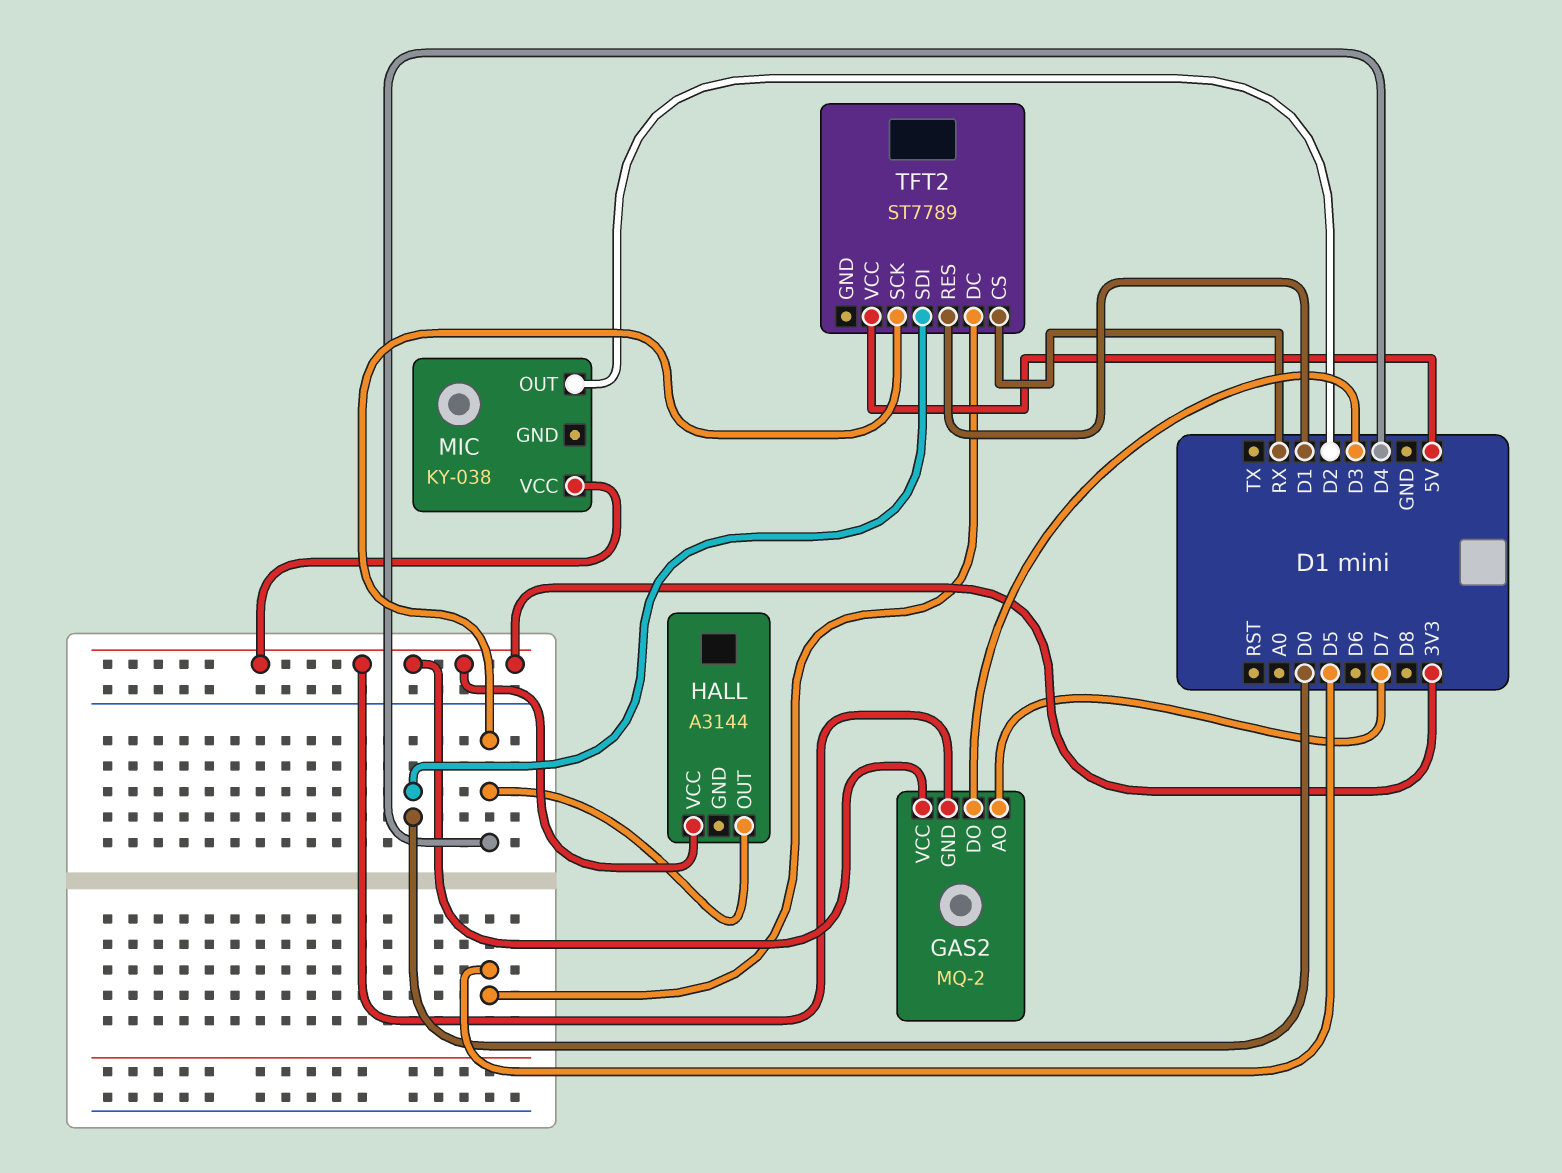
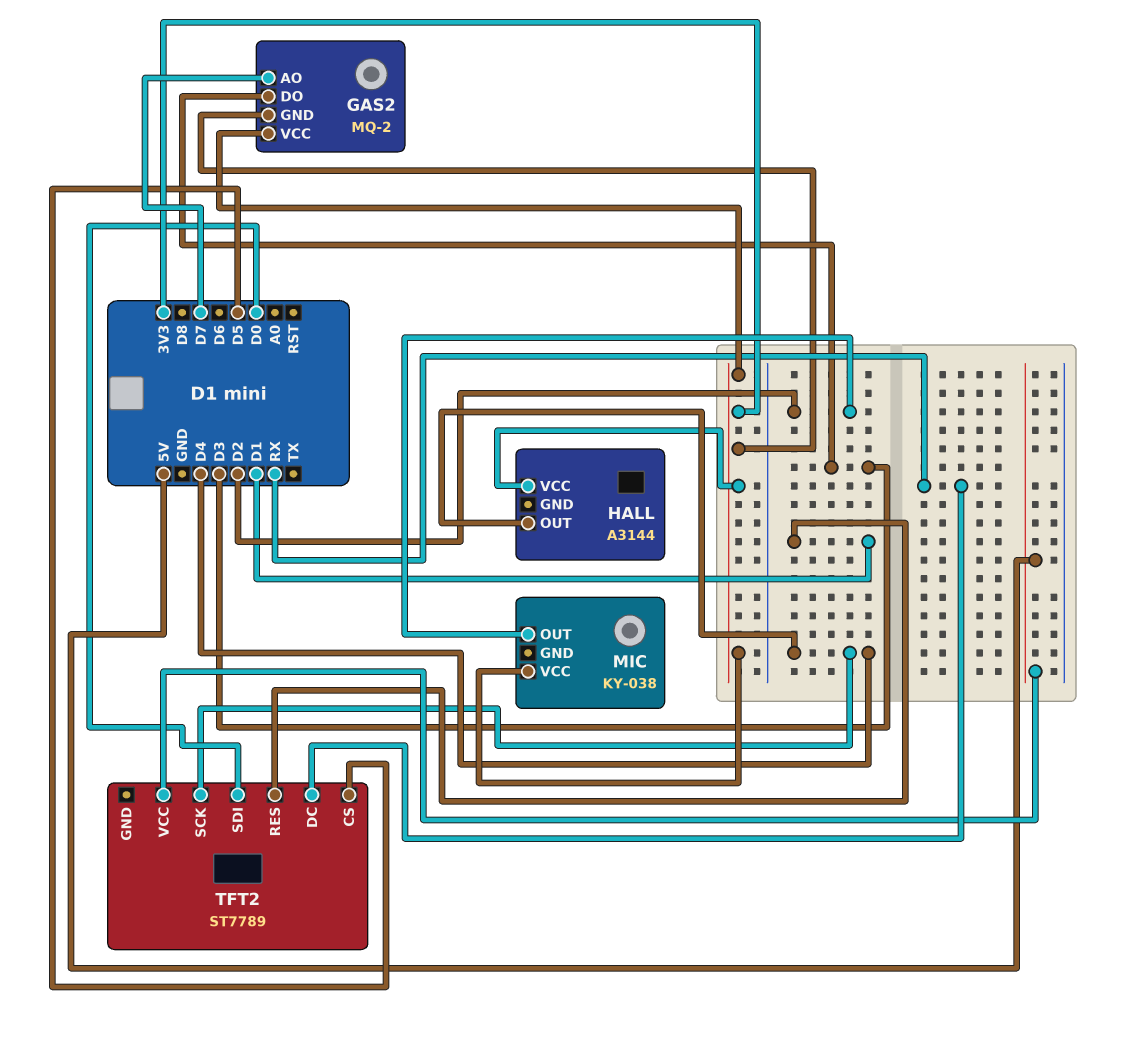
TFT2 pin CS: RX -> D5
TFT2 pin DC: D5 -> RX

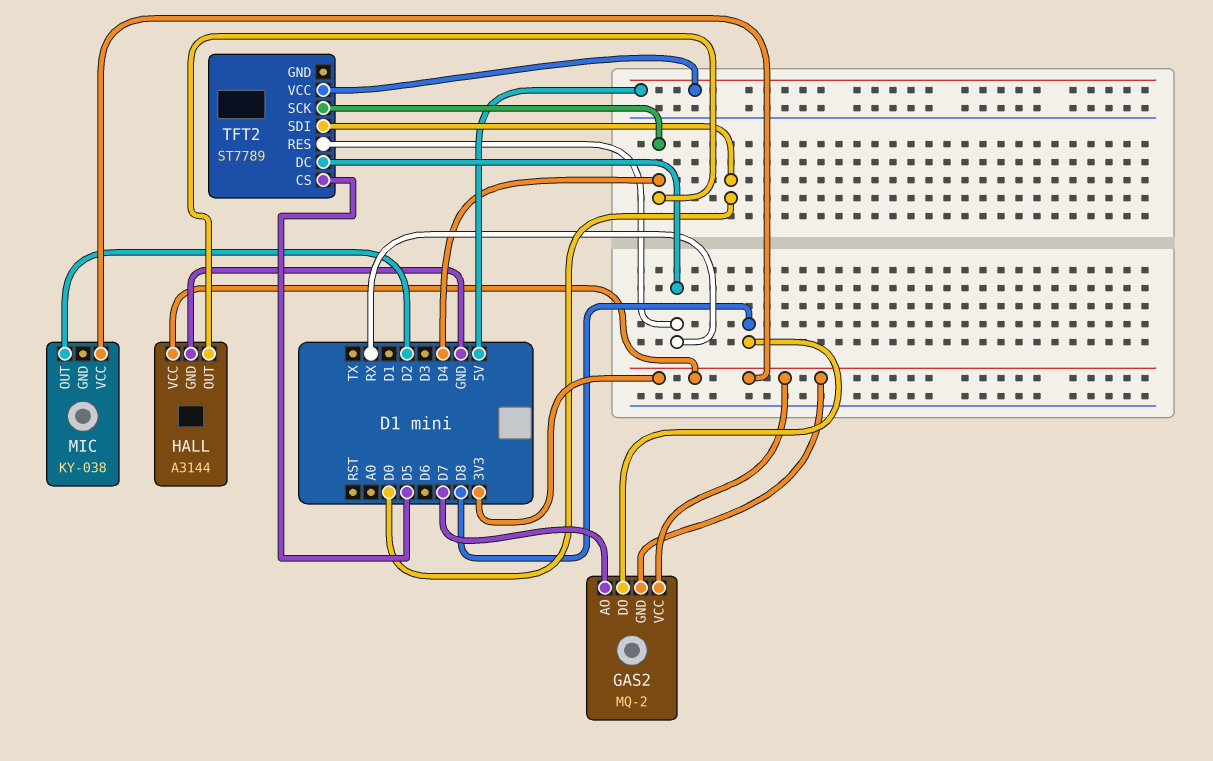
GAS2 pin DO: D3 -> D8
HALL pin GND: none -> GND
TFT2 pin RES: D1 -> RX

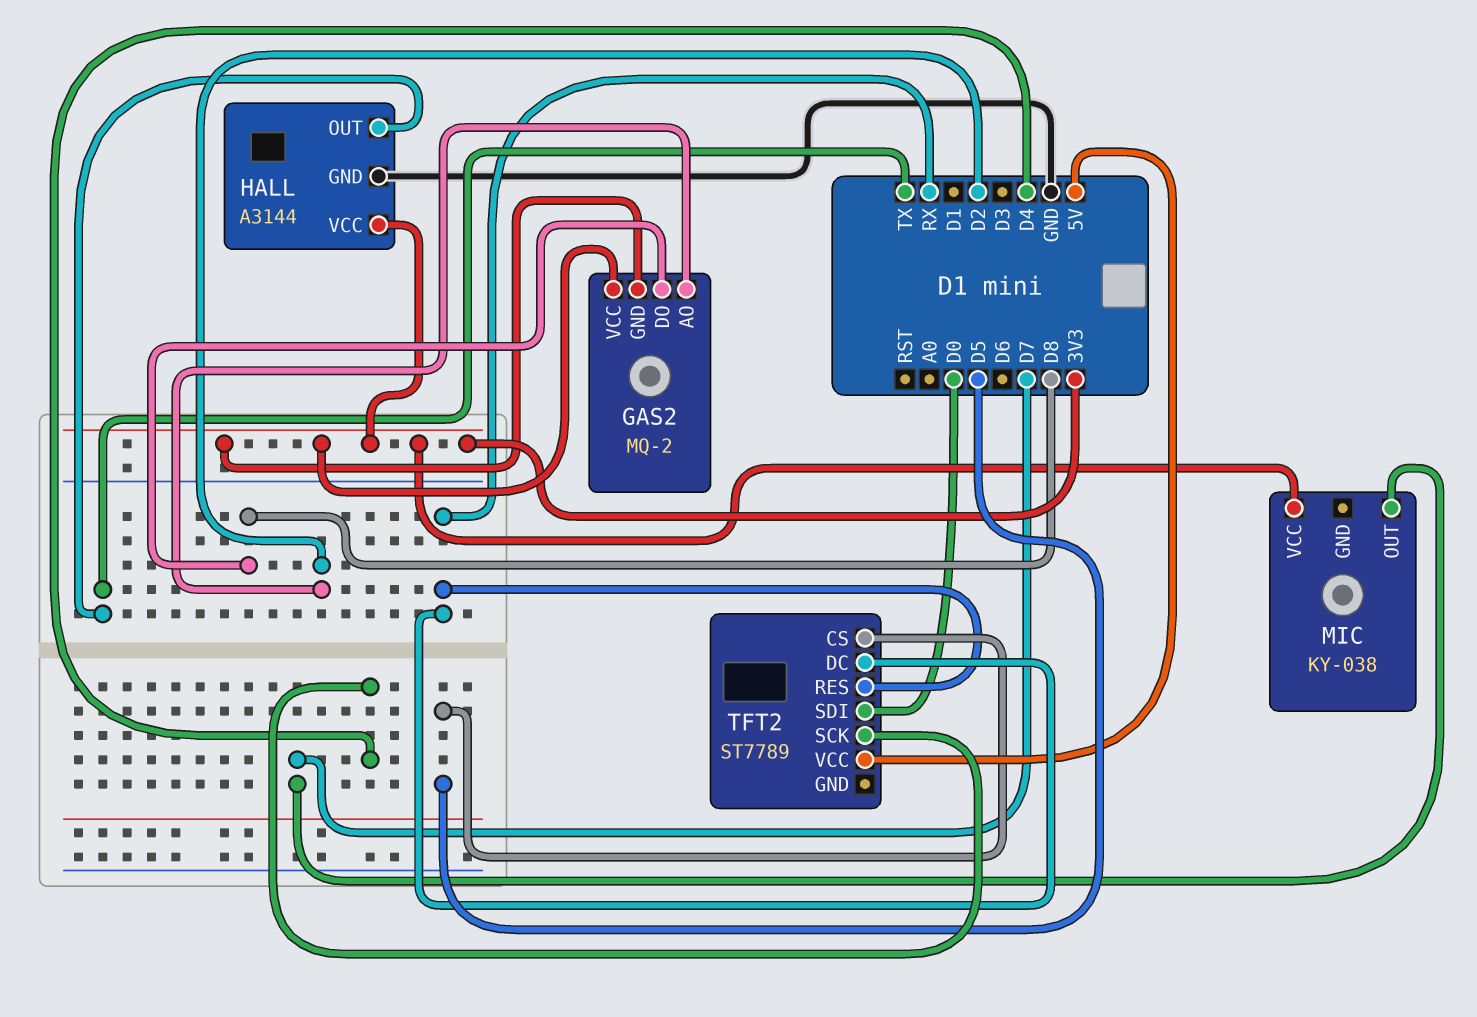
GAS2 pin AO: D7 -> D2
HALL pin OUT: D4 -> TX
MIC pin OUT: D2 -> D7

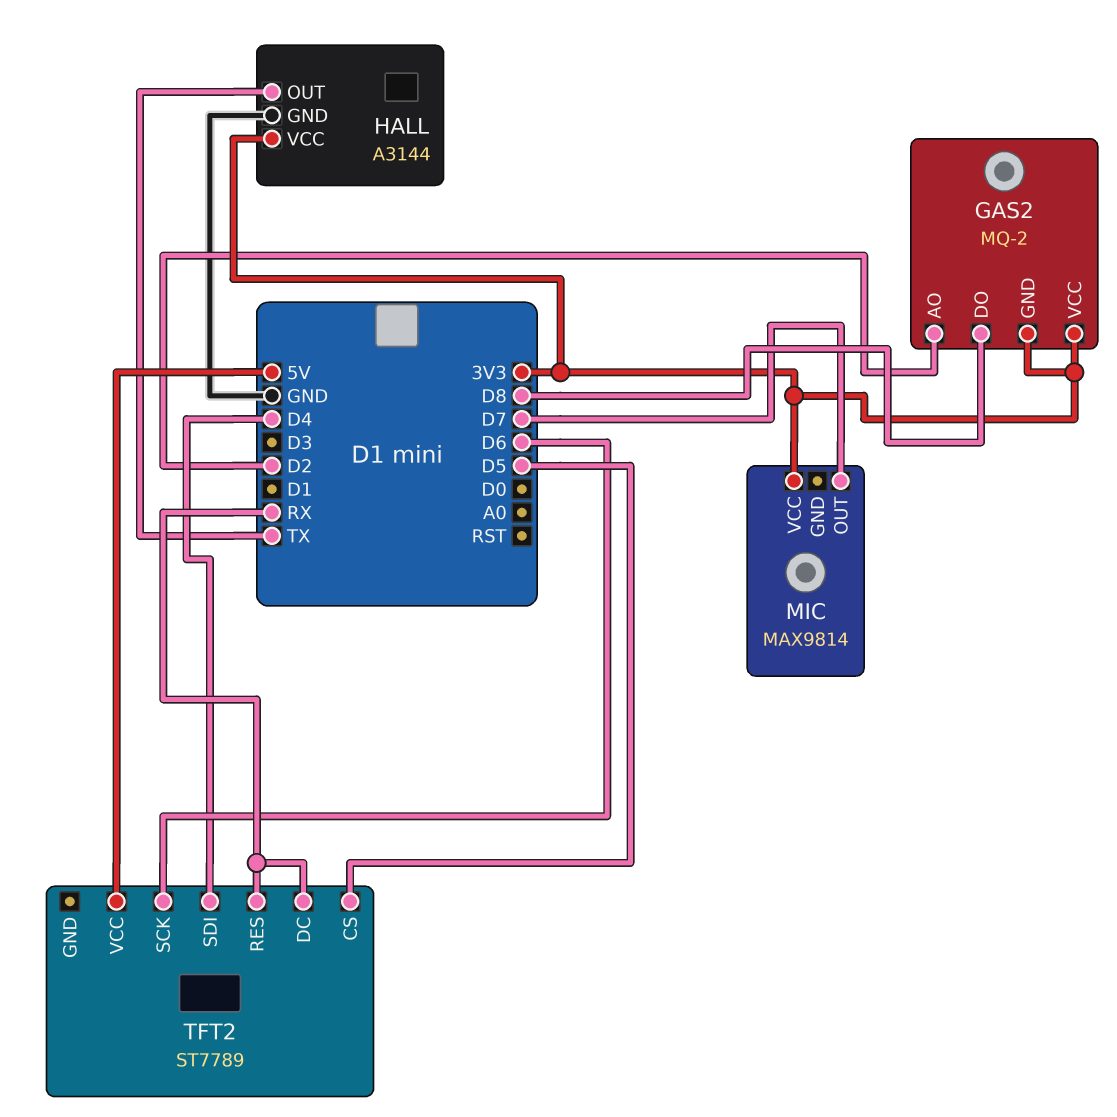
MIC: KY-038 -> MAX9814
TFT2 pin SCK: D4 -> D6
TFT2 pin SDI: D0 -> D4

